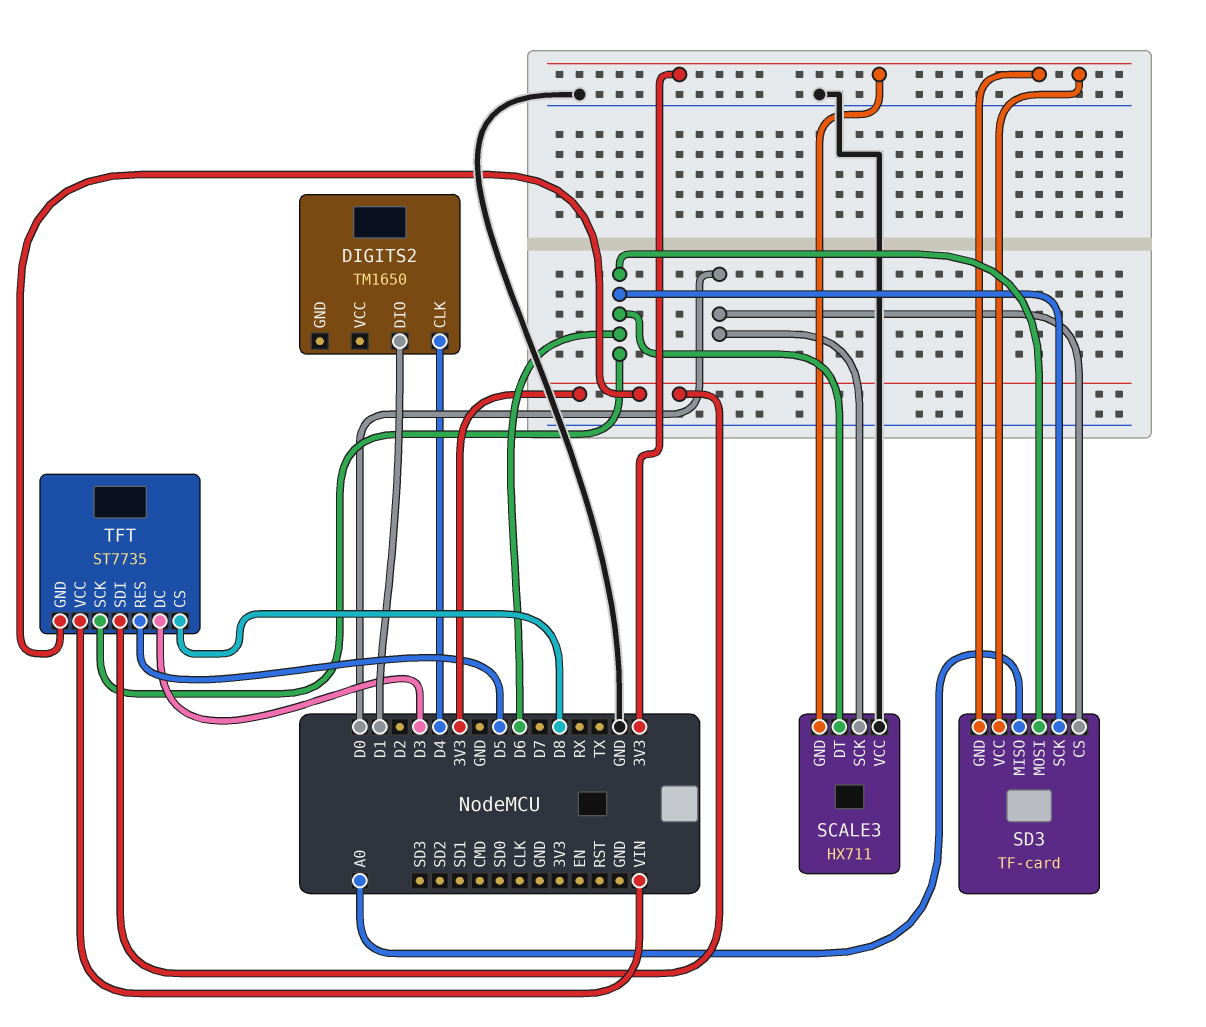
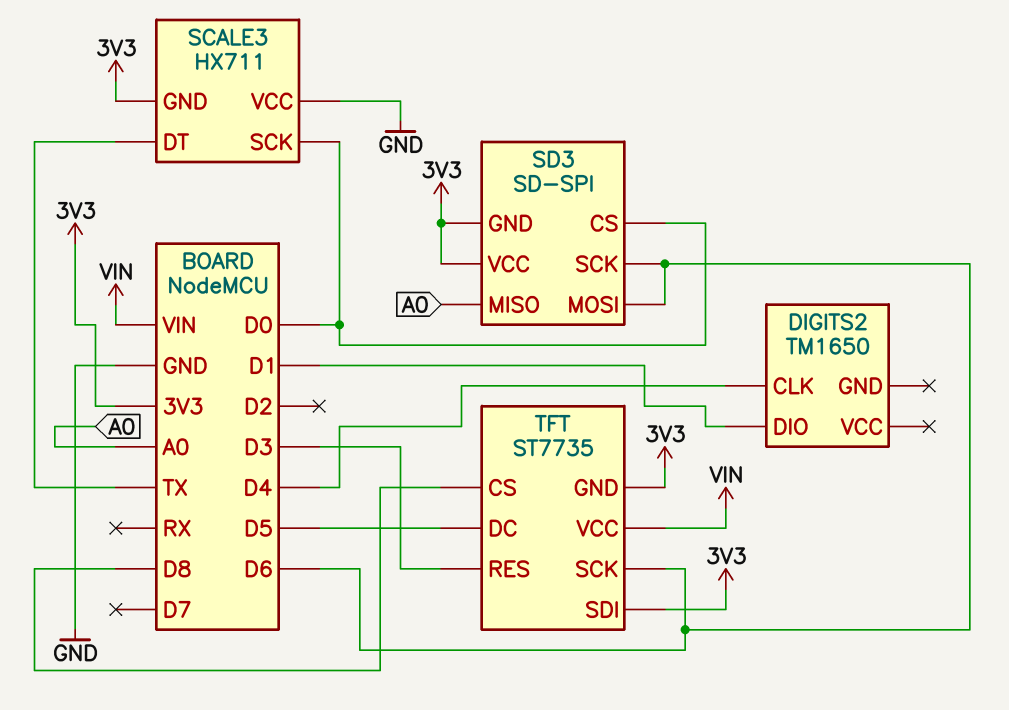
SCALE3 pin DT: D6 -> TX
SD3: TF-card -> SD-SPI
TFT pin DC: D3 -> D5
TFT pin RES: D5 -> D3

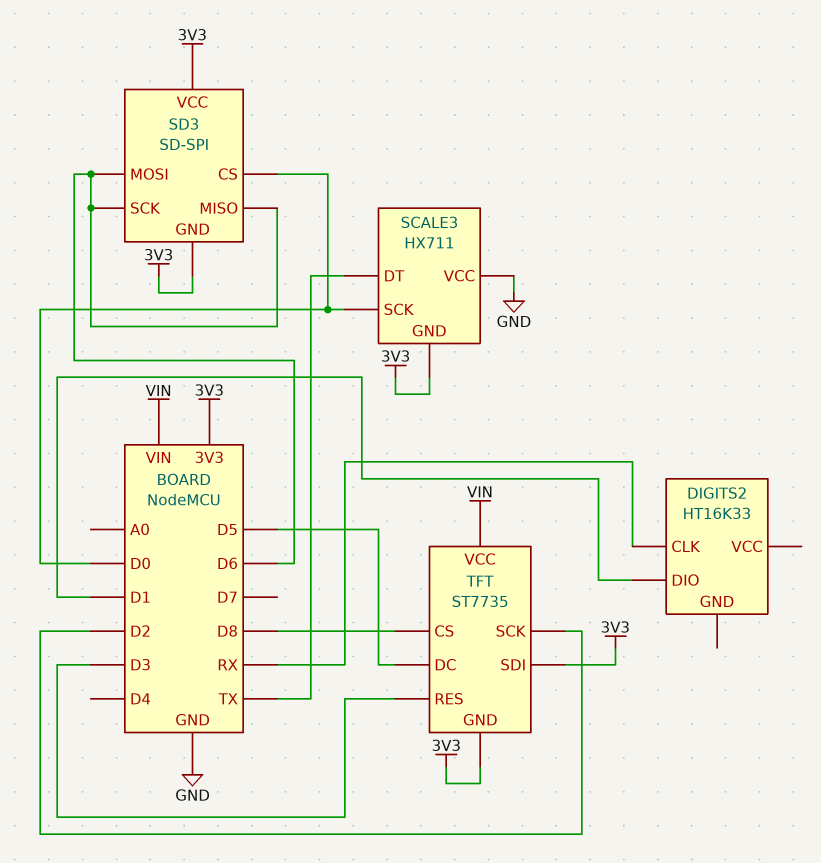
DIGITS2: TM1650 -> HT16K33
DIGITS2 pin CLK: D4 -> RX
SD3 pin MISO: A0 -> D6
TFT pin SCK: D6 -> D2

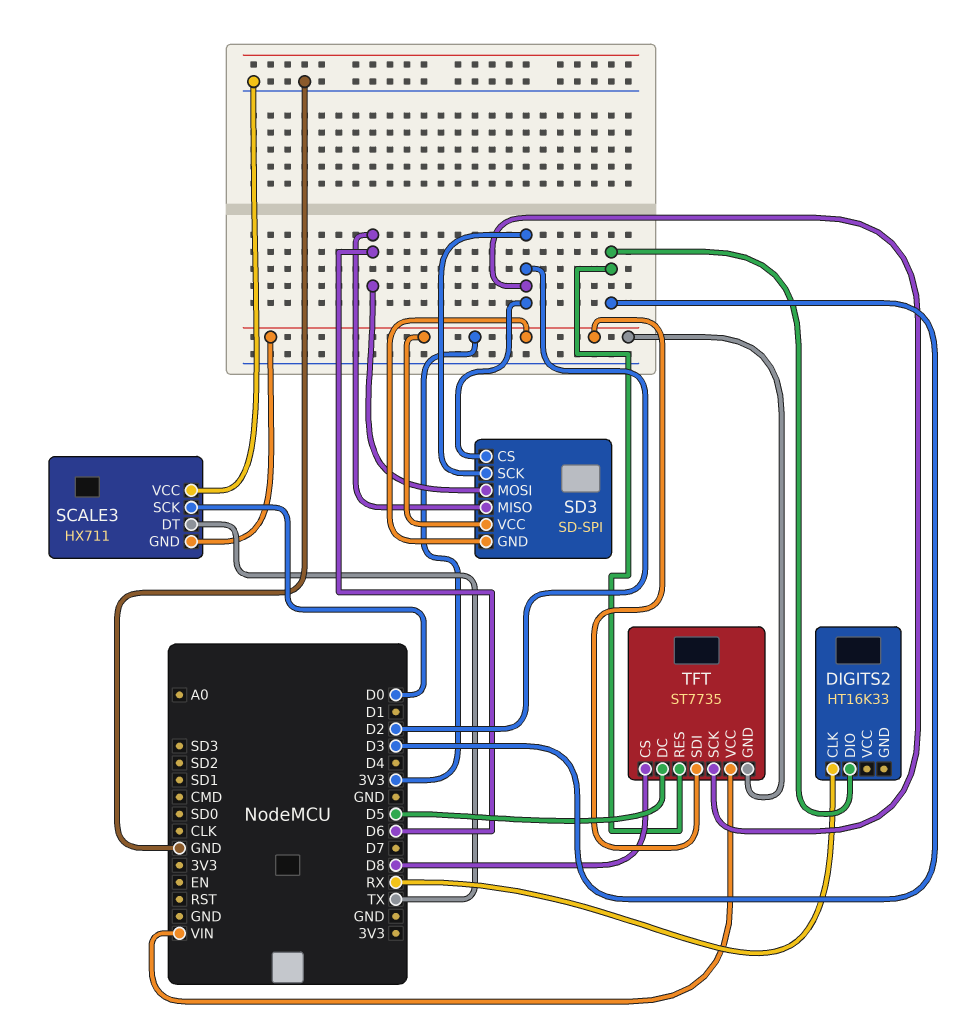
DIGITS2 pin DIO: D1 -> D3
SD3 pin CS: D0 -> D2
SD3 pin SCK: D6 -> D2

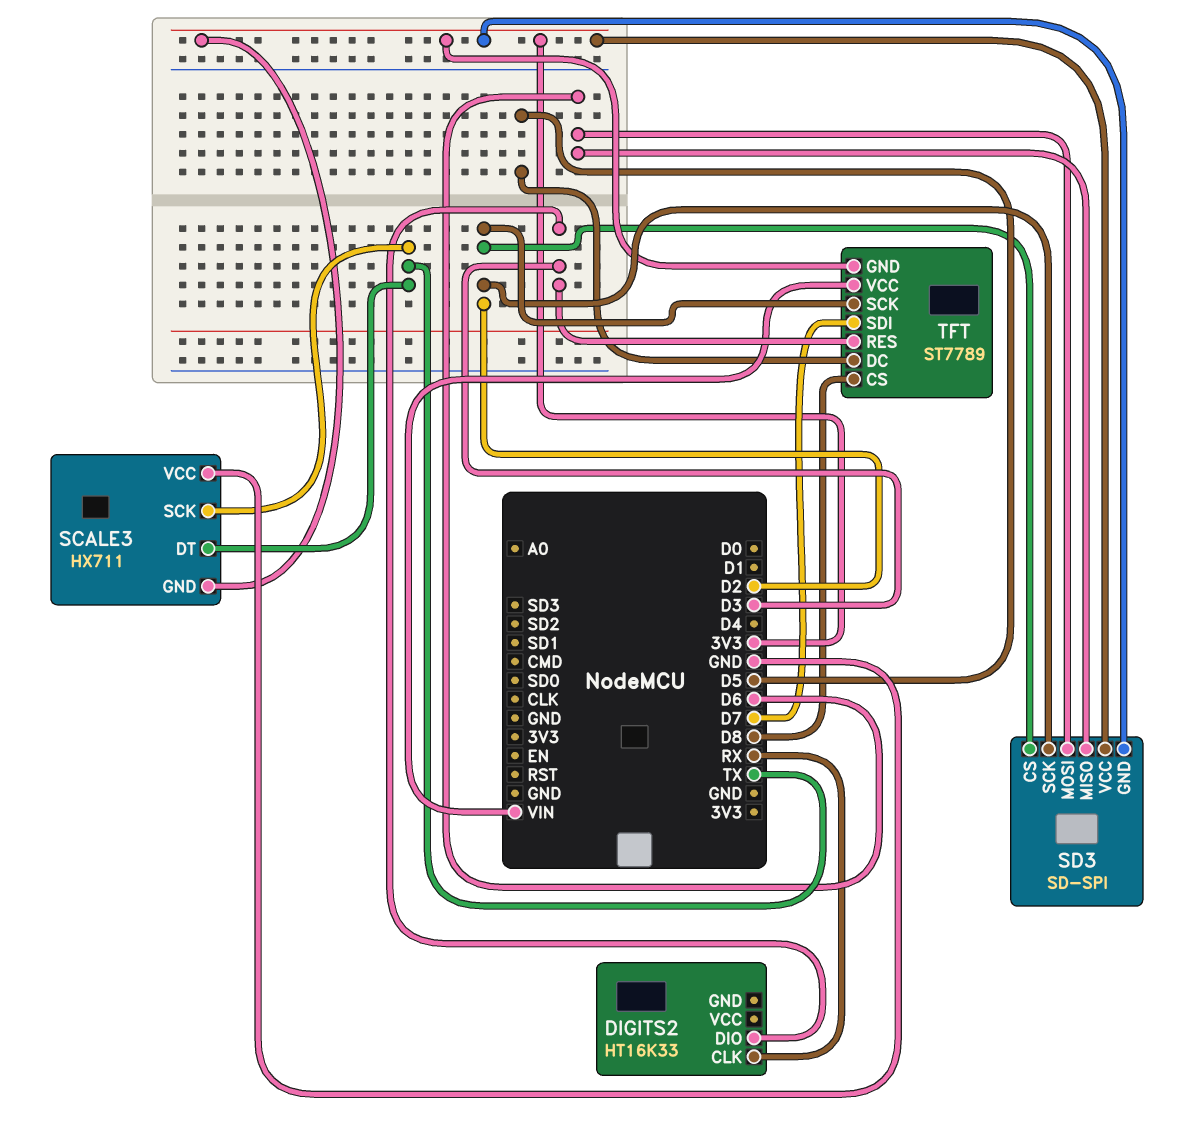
SCALE3 pin SCK: D0 -> TX
TFT: ST7735 -> ST7789
TFT pin SDI: 3V3 -> D7

